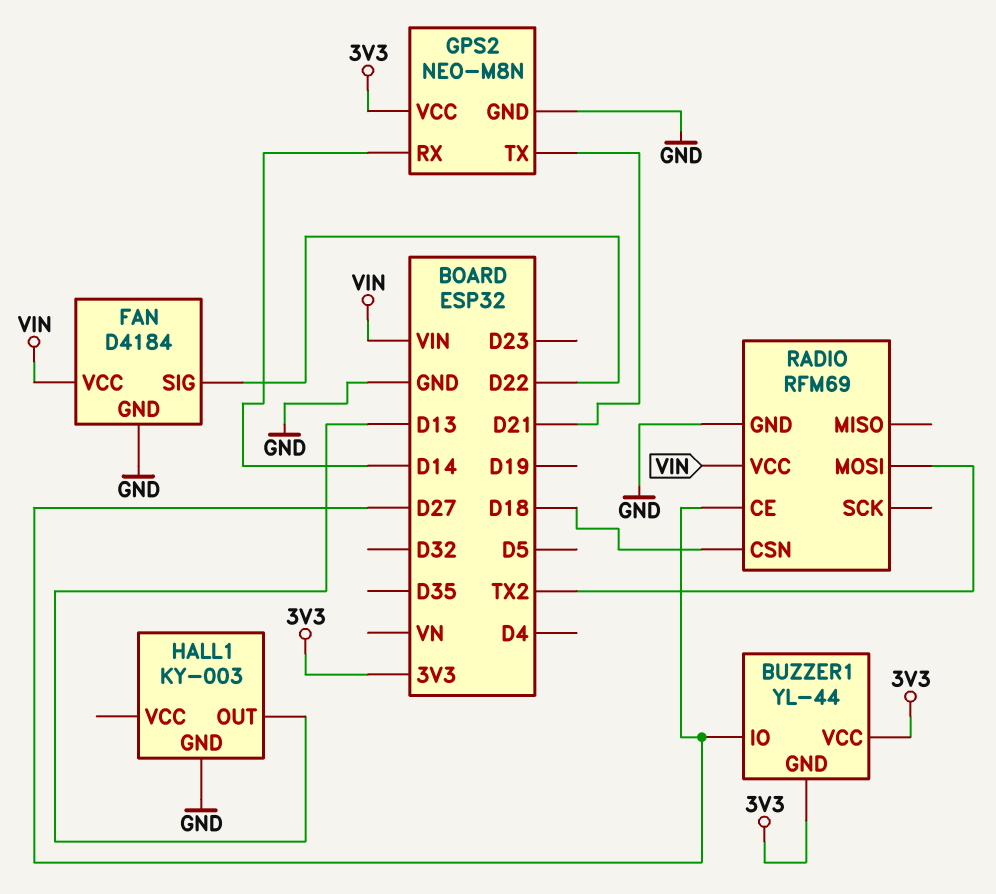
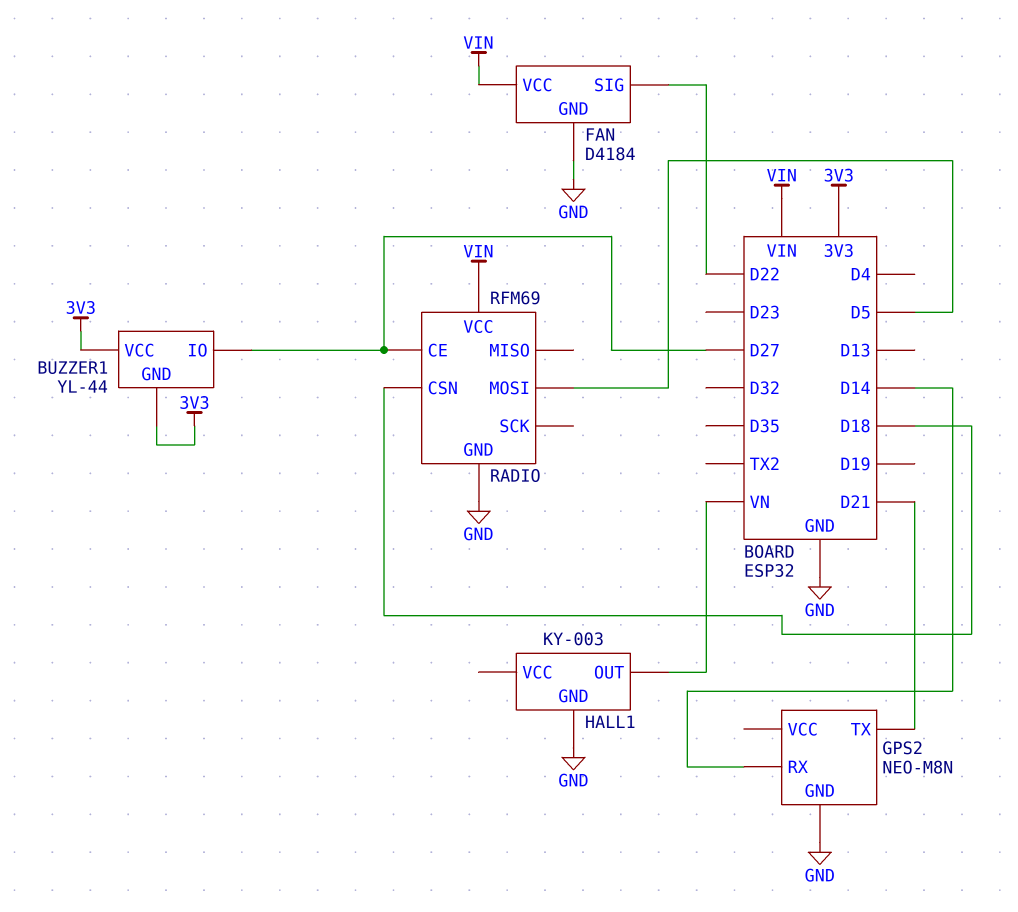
GPS2 pin VCC: 3V3 -> none
HALL1 pin OUT: D13 -> VN
RADIO pin MOSI: TX2 -> D5

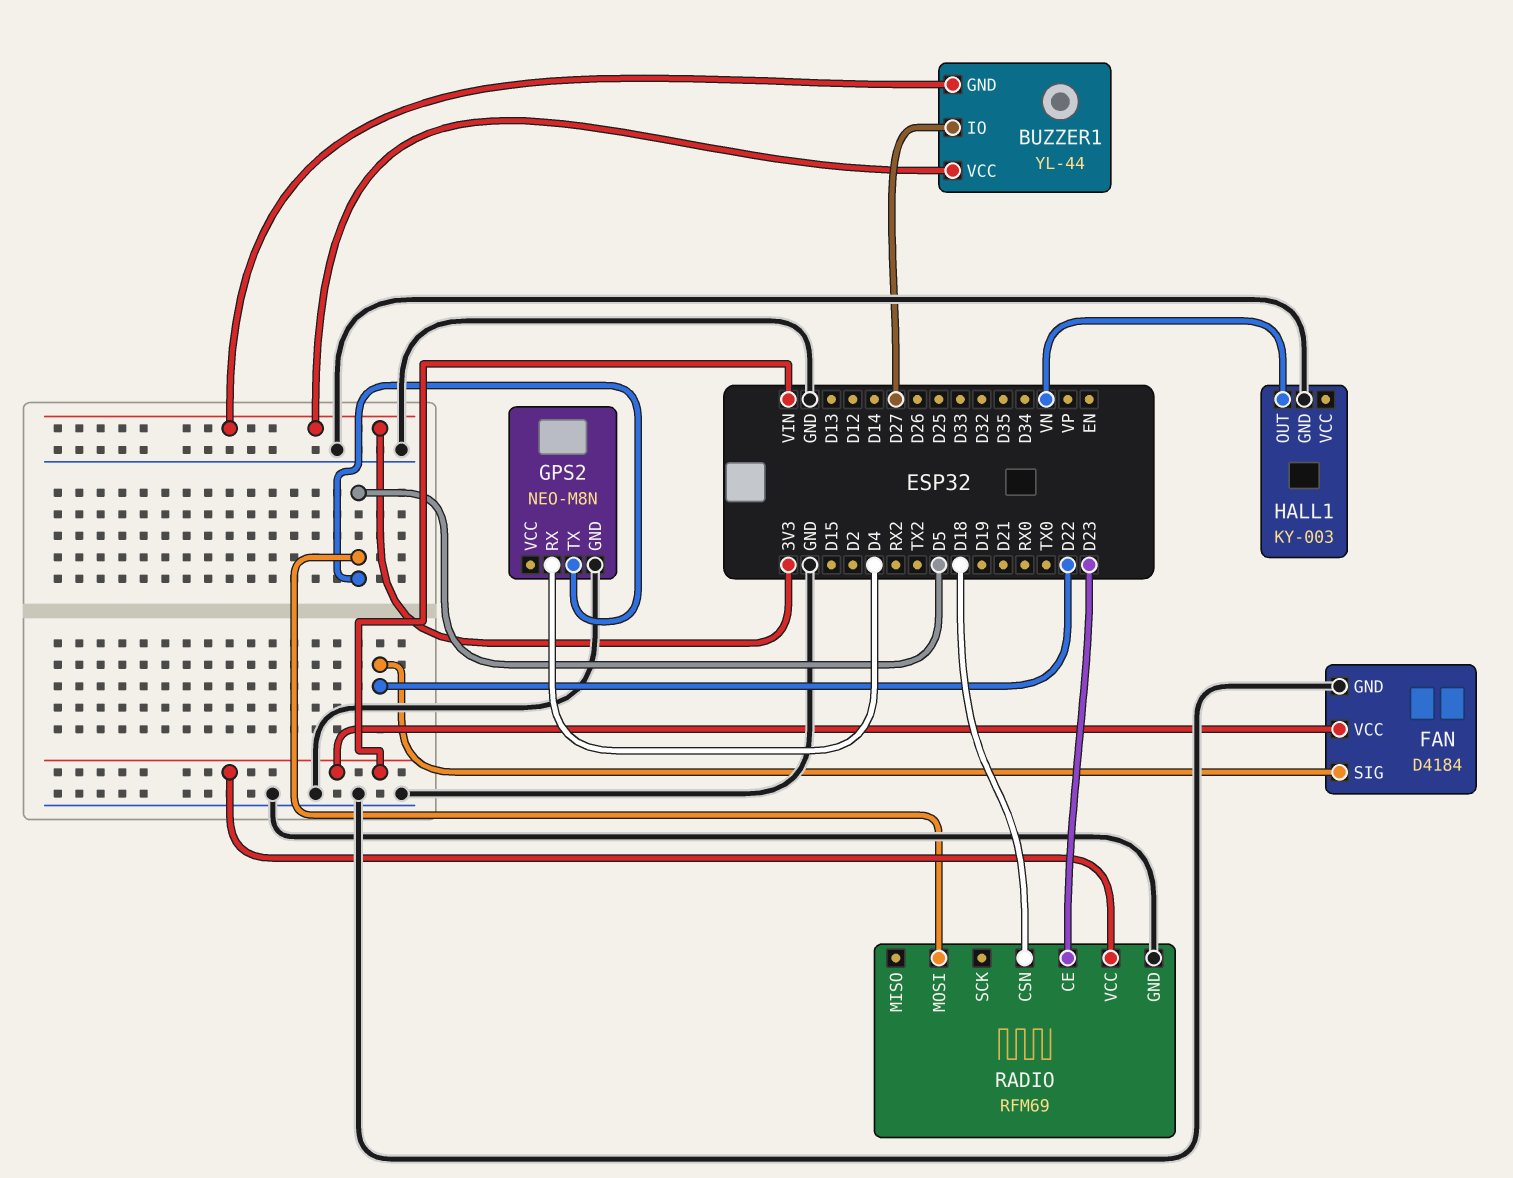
GPS2 pin RX: D14 -> D4
GPS2 pin TX: D21 -> D5
RADIO pin CE: D27 -> D23

